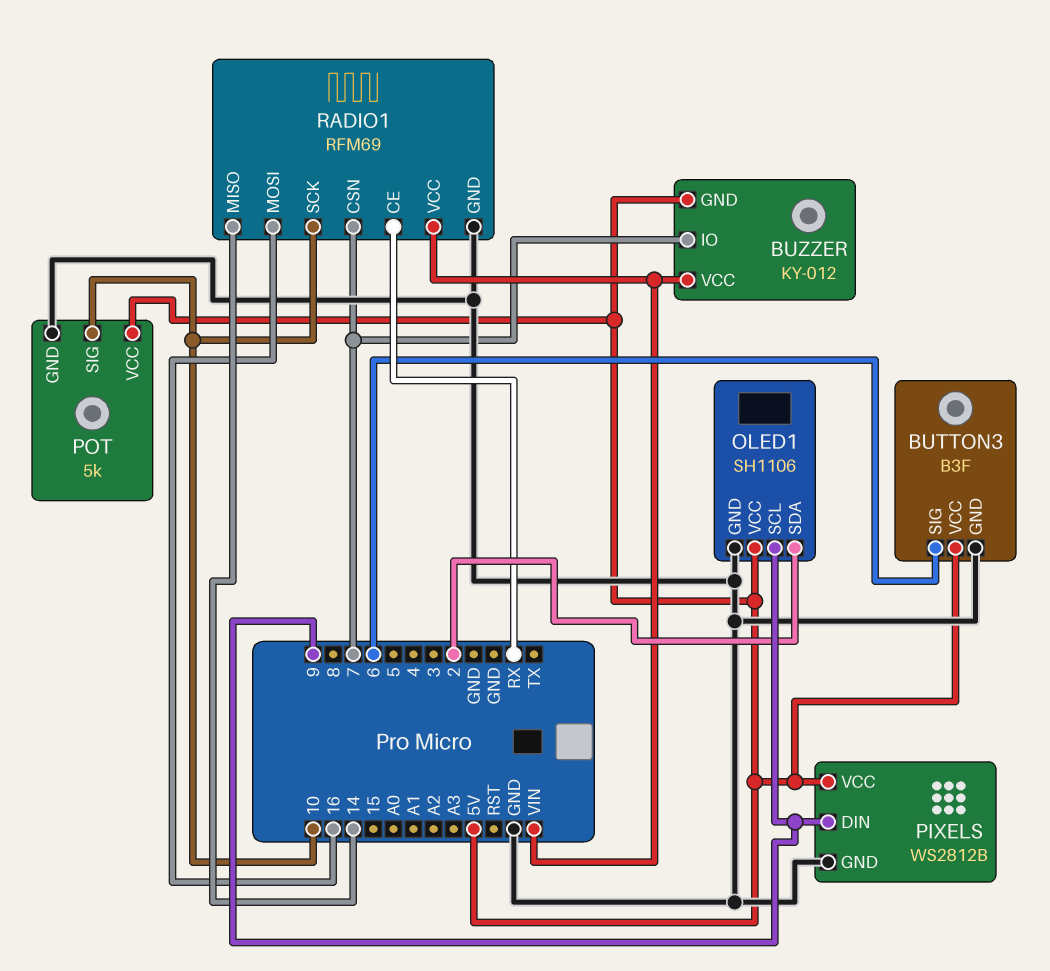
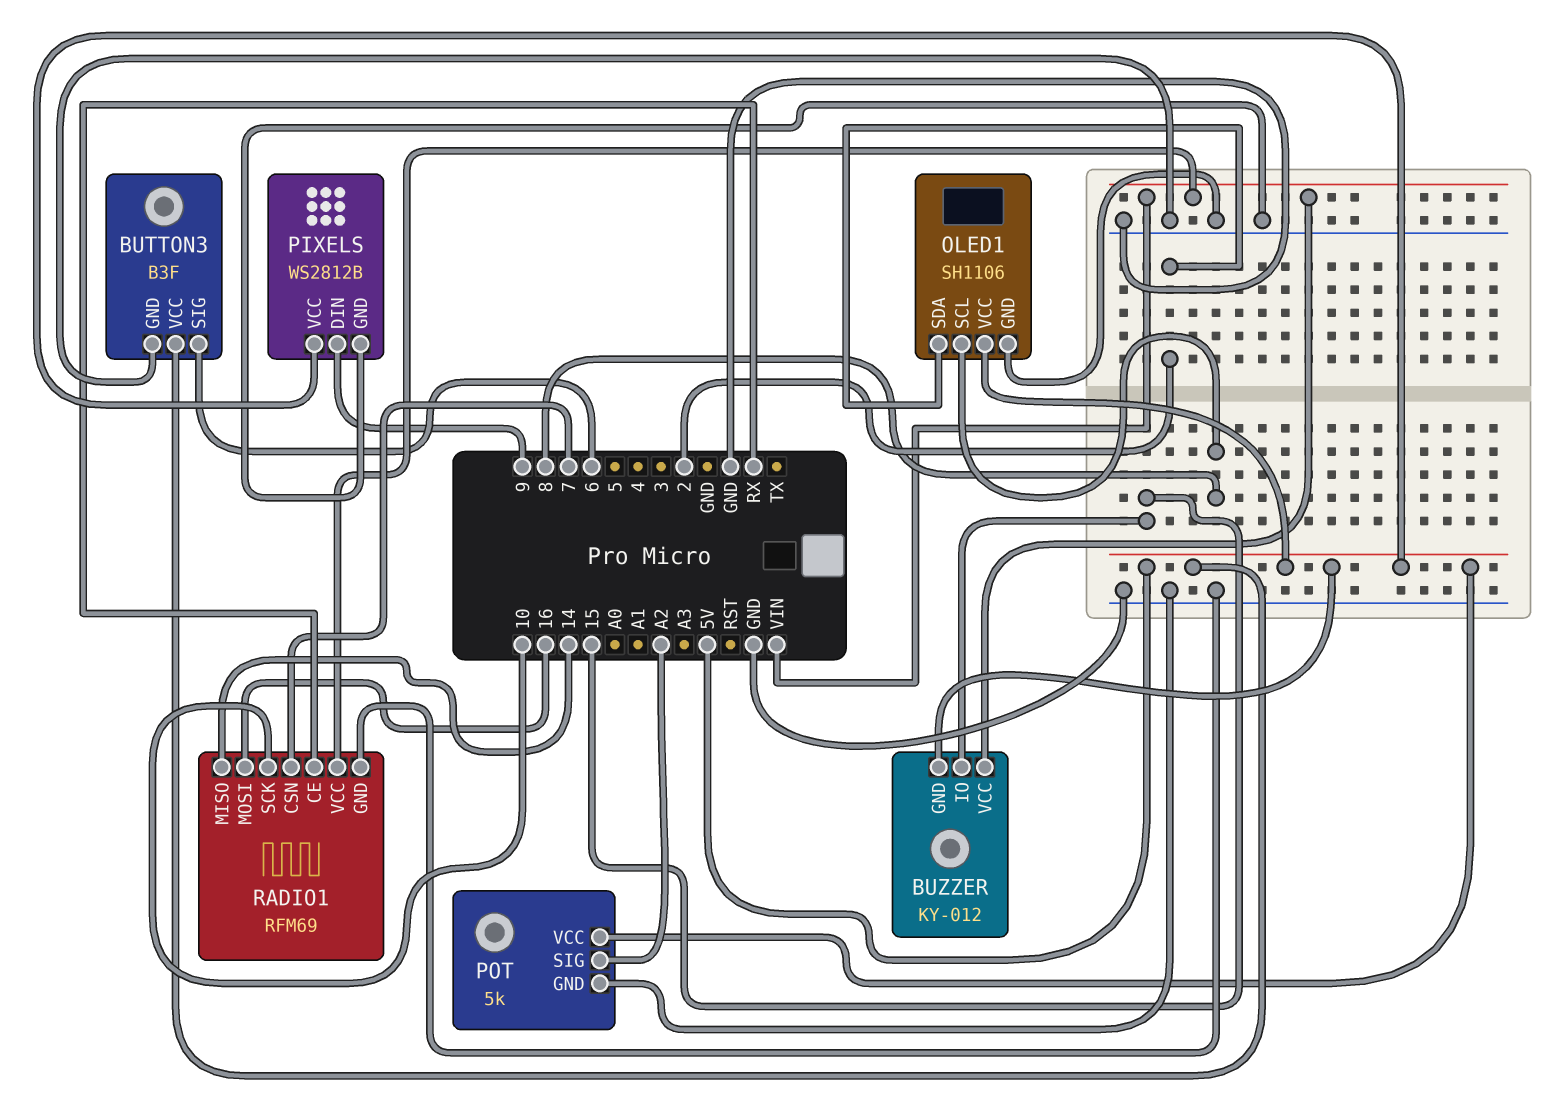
BUZZER pin IO: 7 -> 15
OLED1 pin SCL: 9 -> 8
POT pin SIG: 10 -> A2

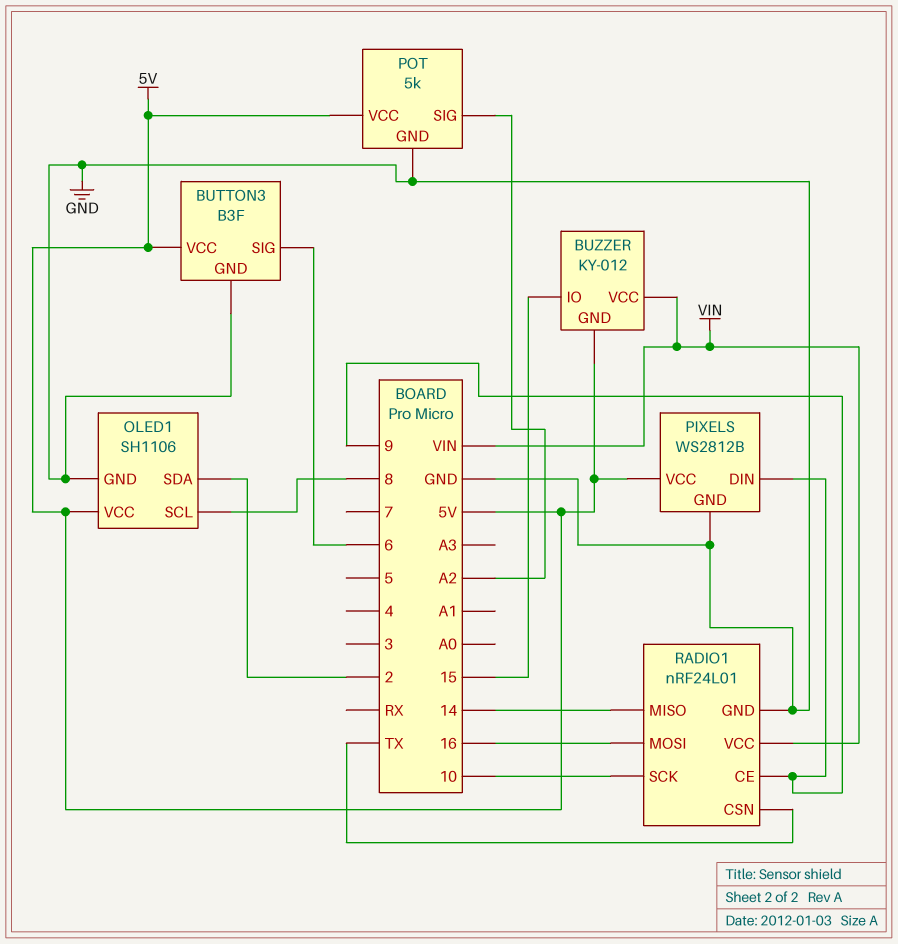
RADIO1: RFM69 -> nRF24L01
RADIO1 pin CE: RX -> 9
RADIO1 pin CSN: 7 -> TX

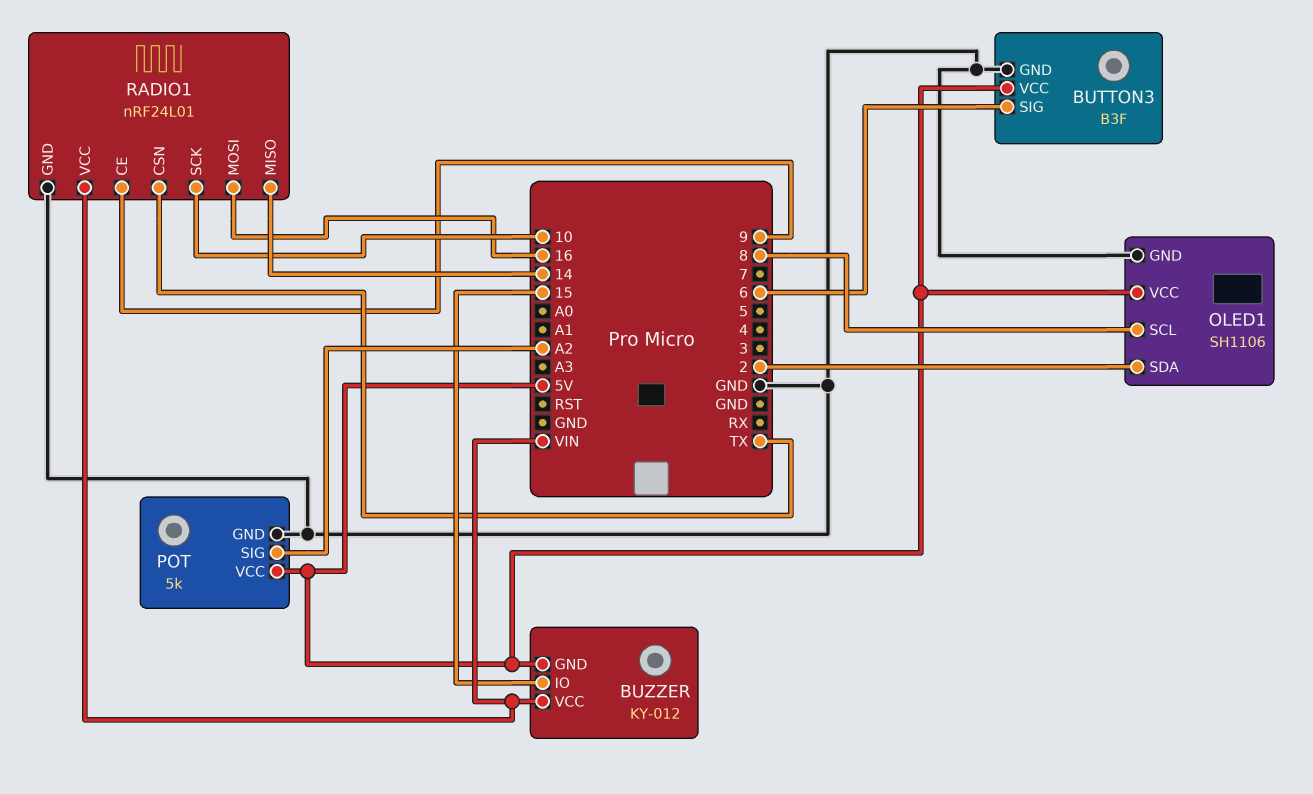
PIXELS: WS2812B -> none
PIXELS pin DIN: 9 -> none
PIXELS pin GND: GND -> none
PIXELS pin VCC: 5V -> none

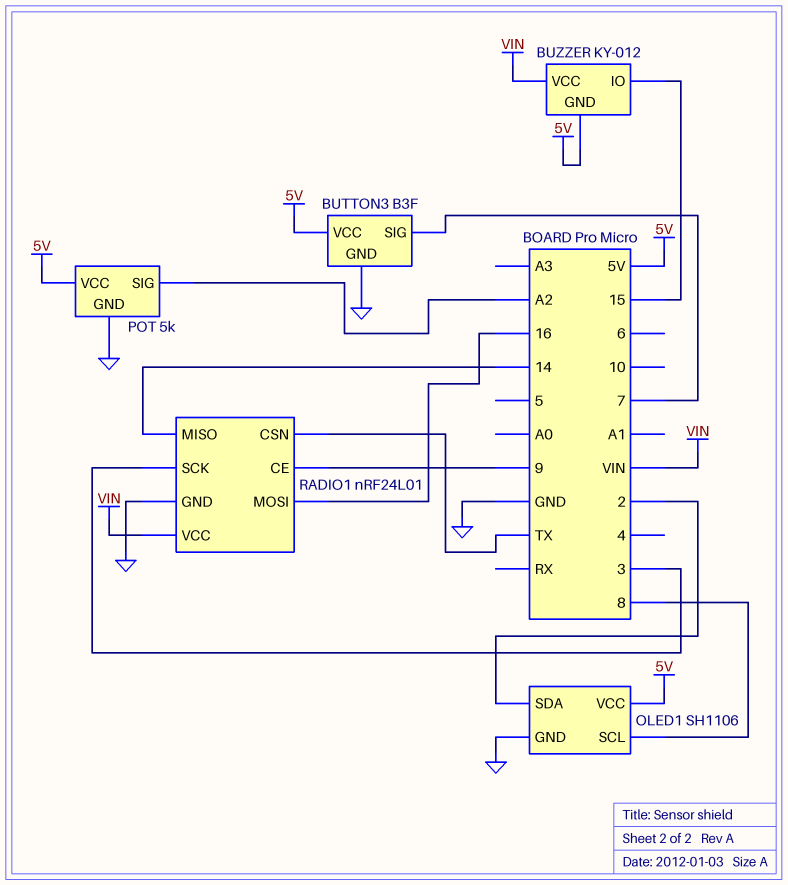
BUTTON3 pin SIG: 6 -> 7
RADIO1 pin SCK: 10 -> 3

